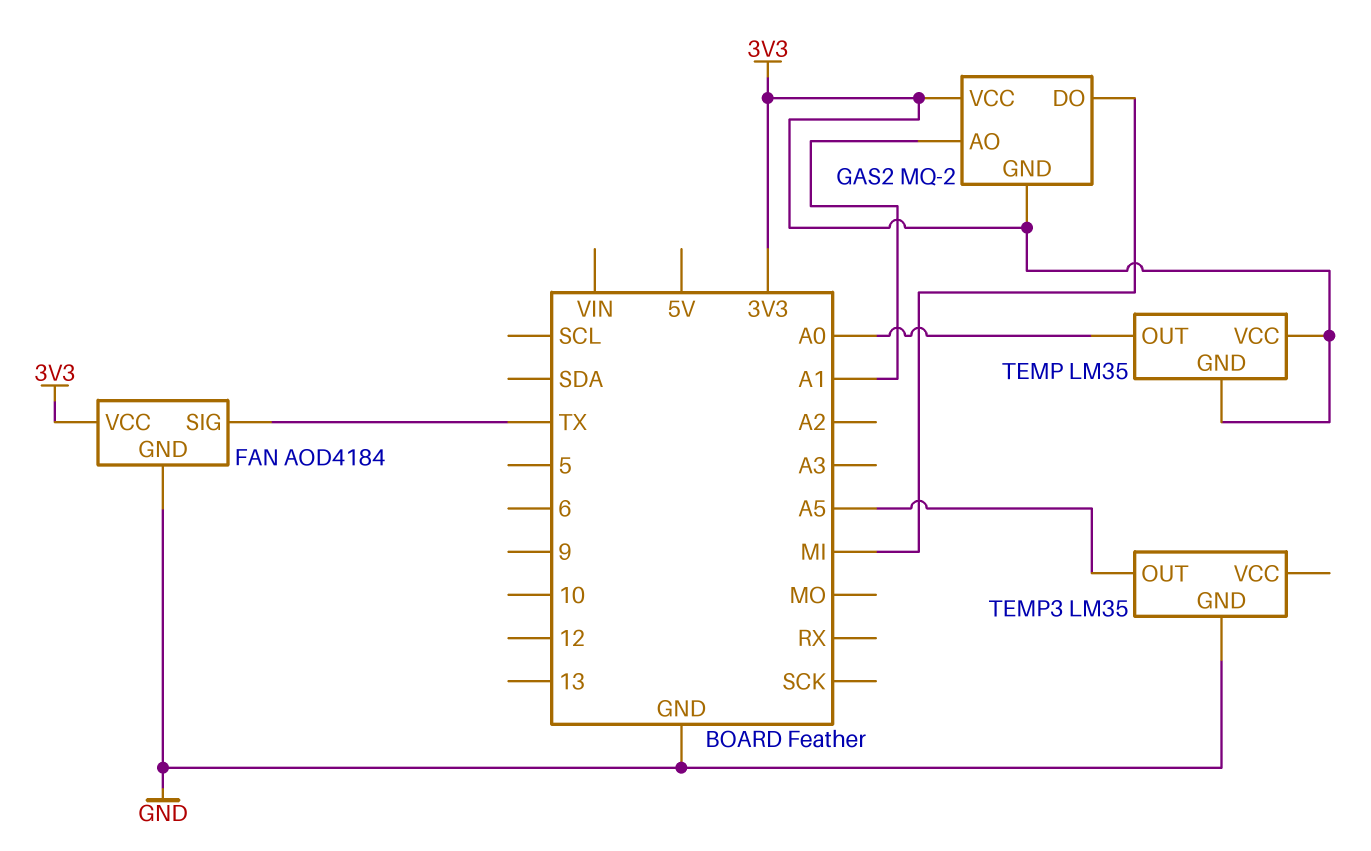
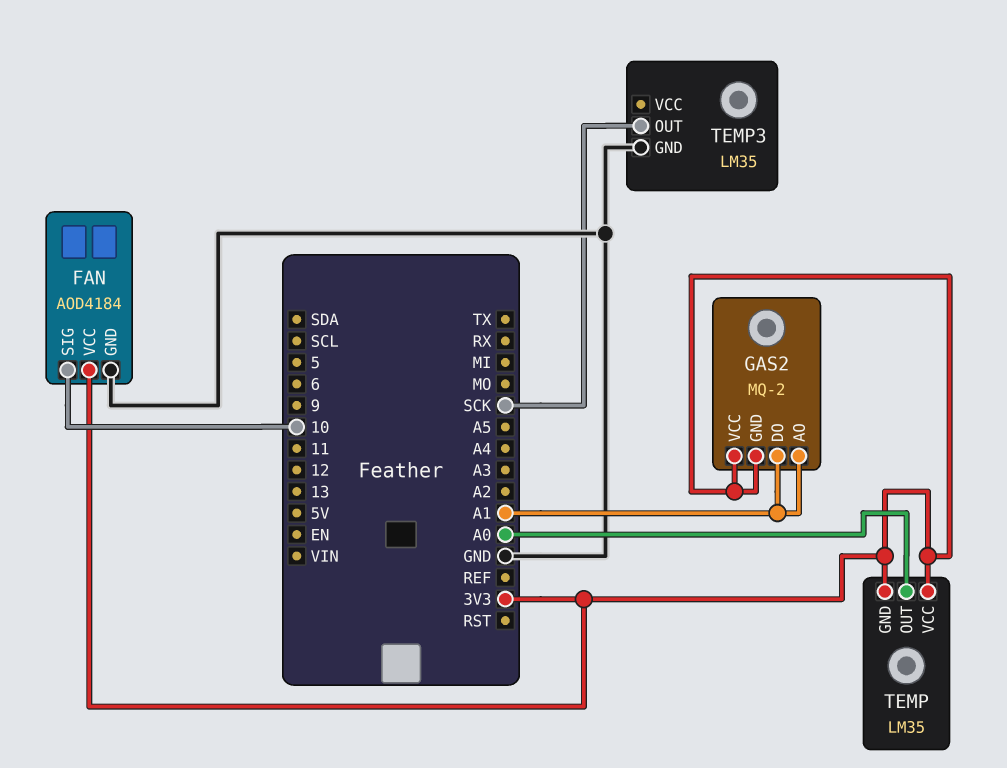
FAN pin SIG: TX -> 10
GAS2 pin DO: MI -> A1
TEMP3 pin OUT: A5 -> SCK

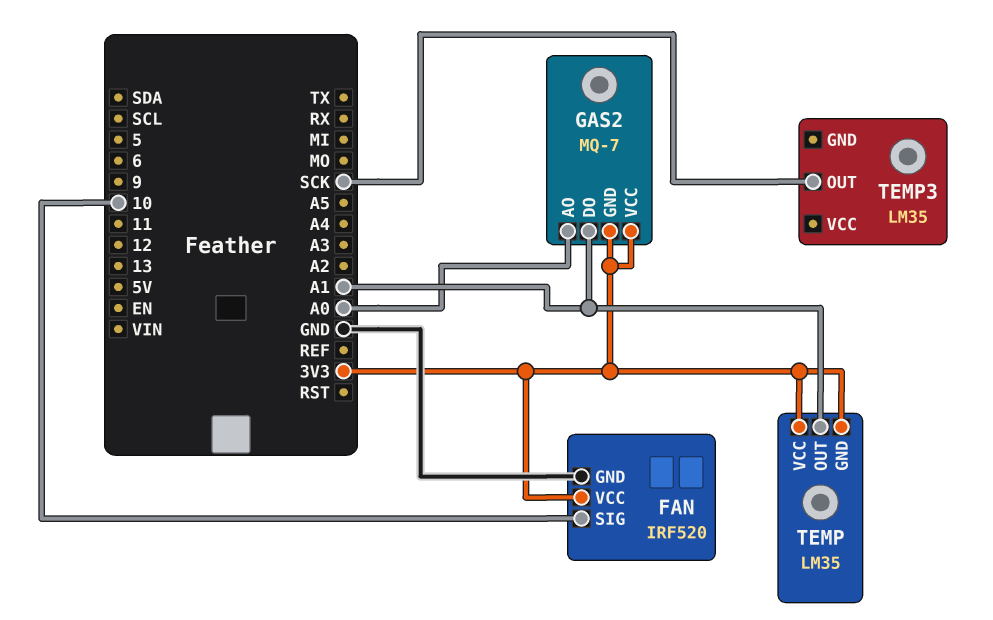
FAN: AOD4184 -> IRF520
GAS2: MQ-2 -> MQ-7
GAS2 pin AO: A1 -> A0
TEMP pin OUT: A0 -> A1
TEMP3 pin GND: GND -> none

